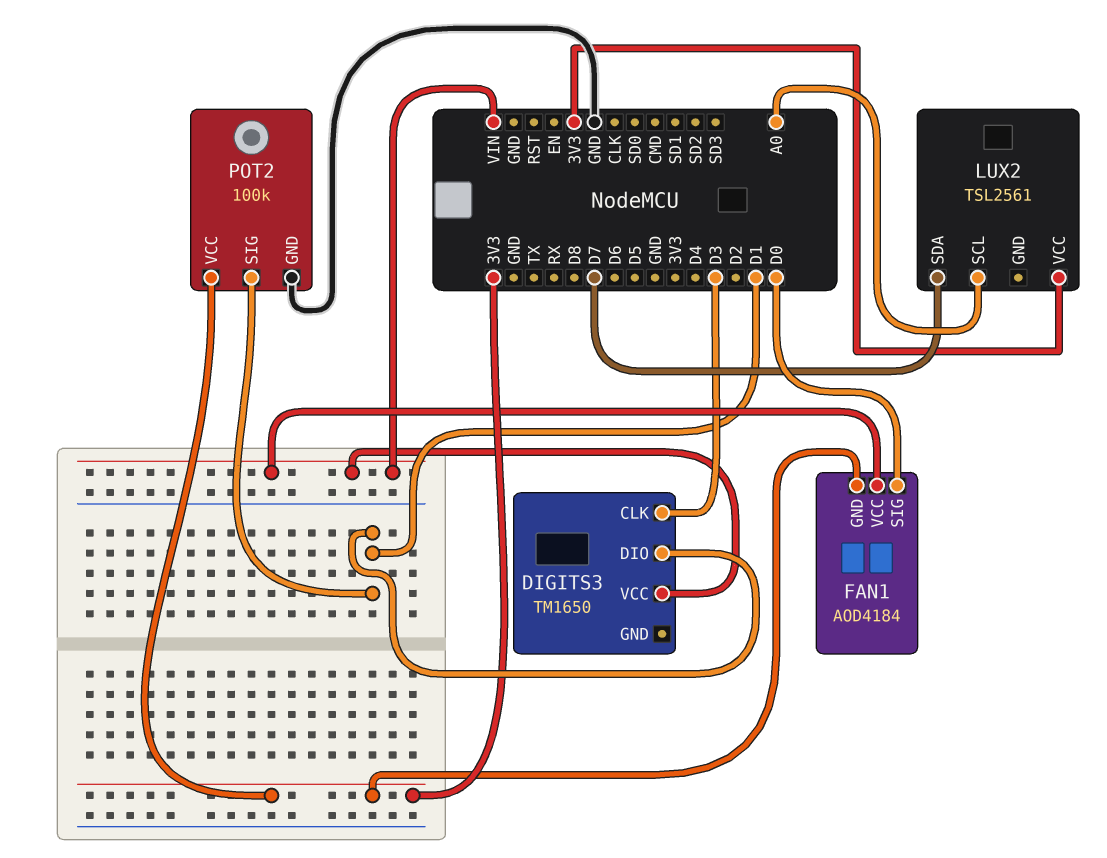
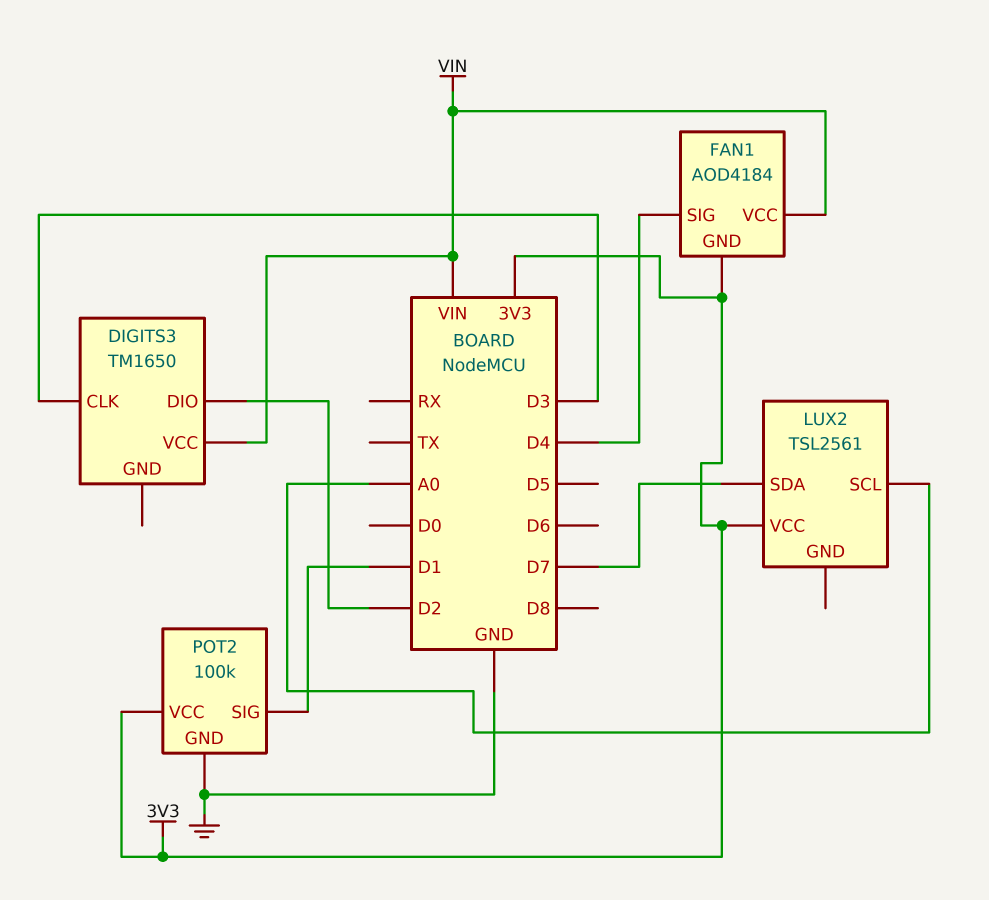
DIGITS3 pin DIO: D1 -> D2
FAN1 pin SIG: D0 -> D4

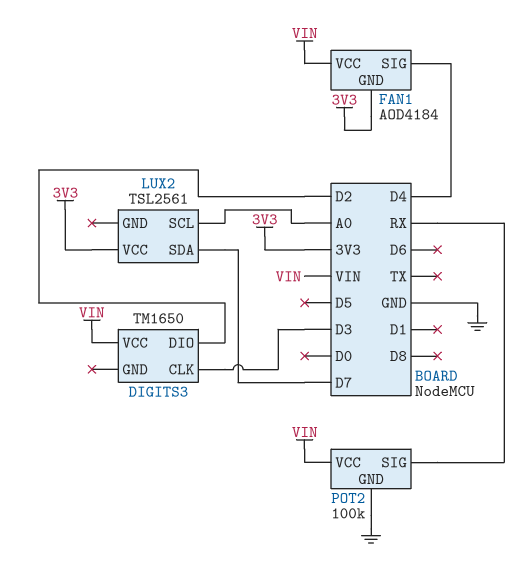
POT2 pin SIG: D1 -> RX
POT2 pin VCC: 3V3 -> VIN

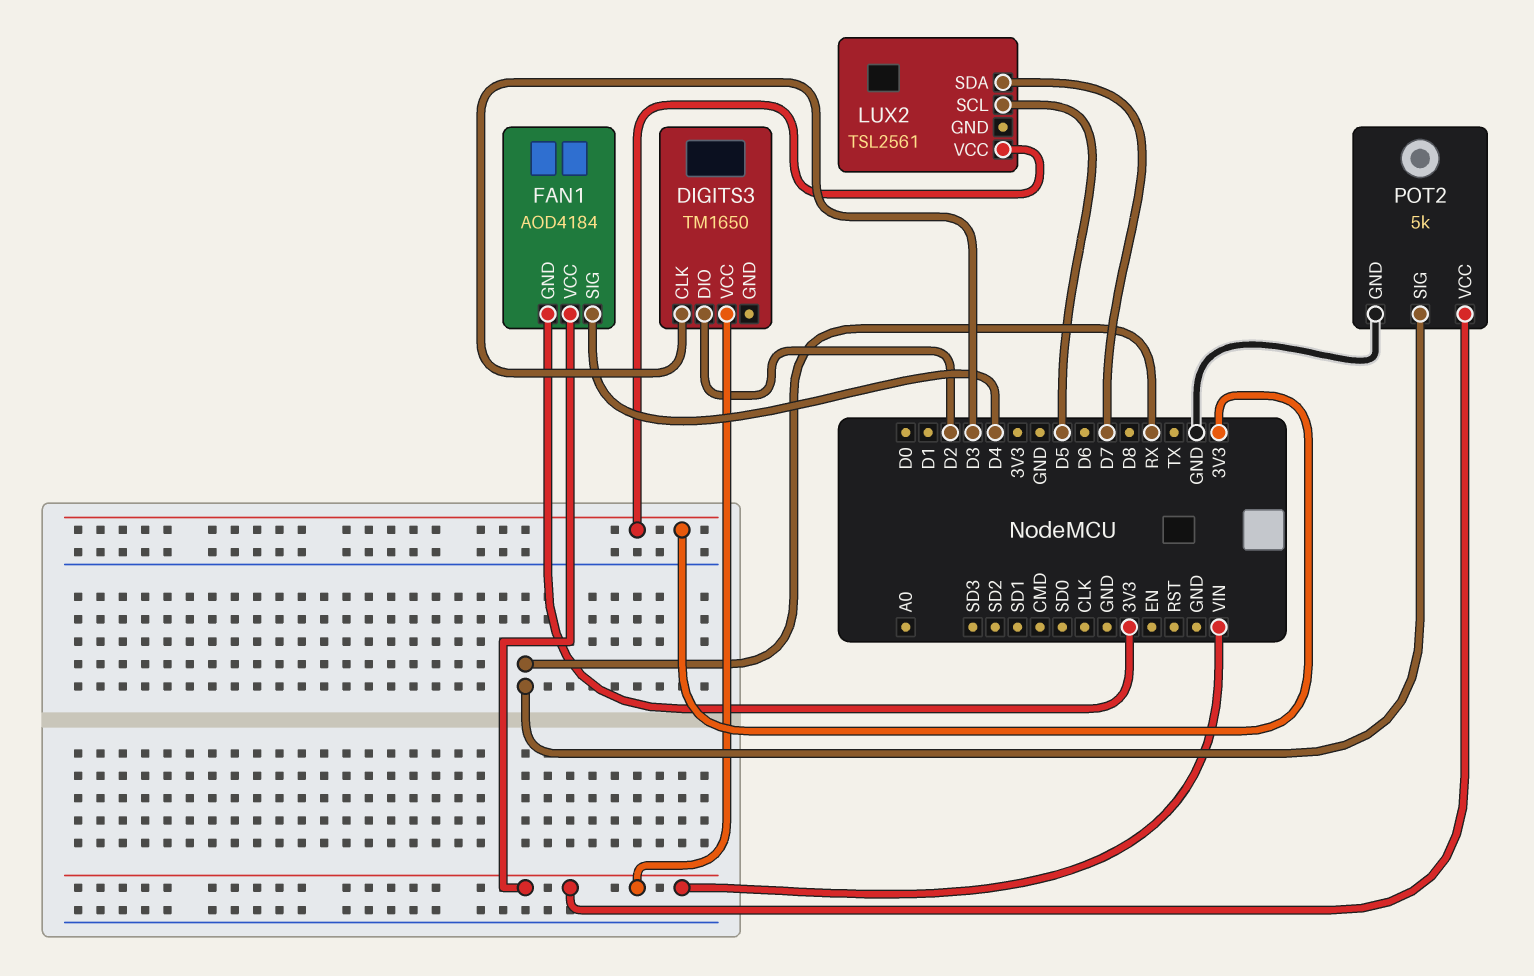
LUX2 pin SCL: A0 -> D5
POT2: 100k -> 5k

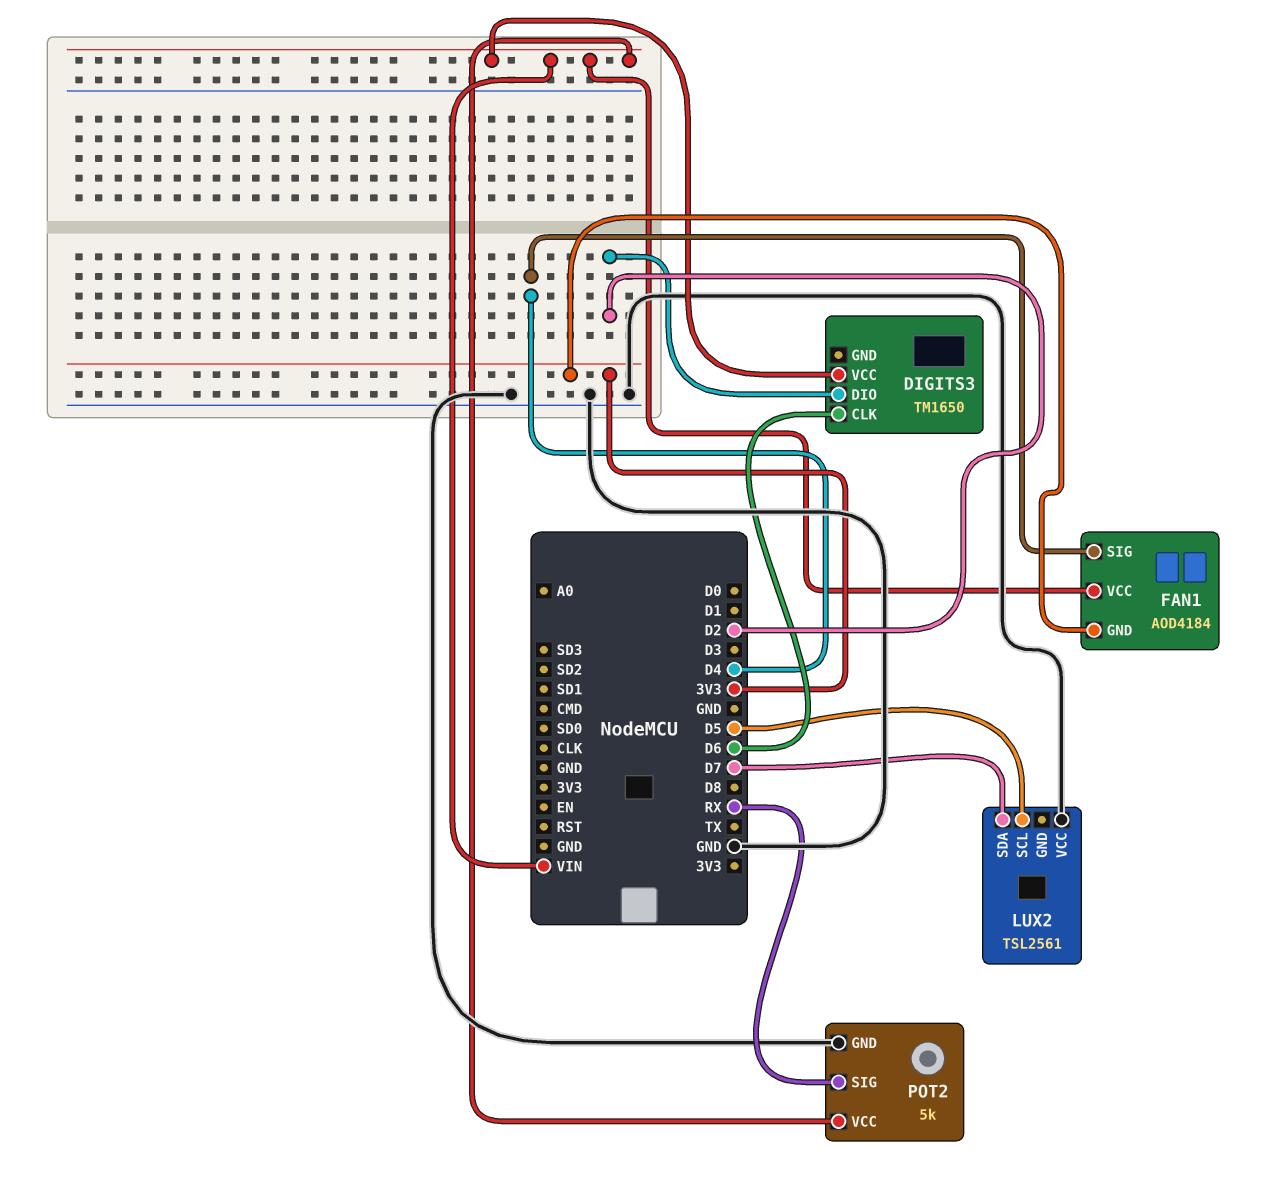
DIGITS3 pin CLK: D3 -> D6
LUX2 pin VCC: 3V3 -> GND

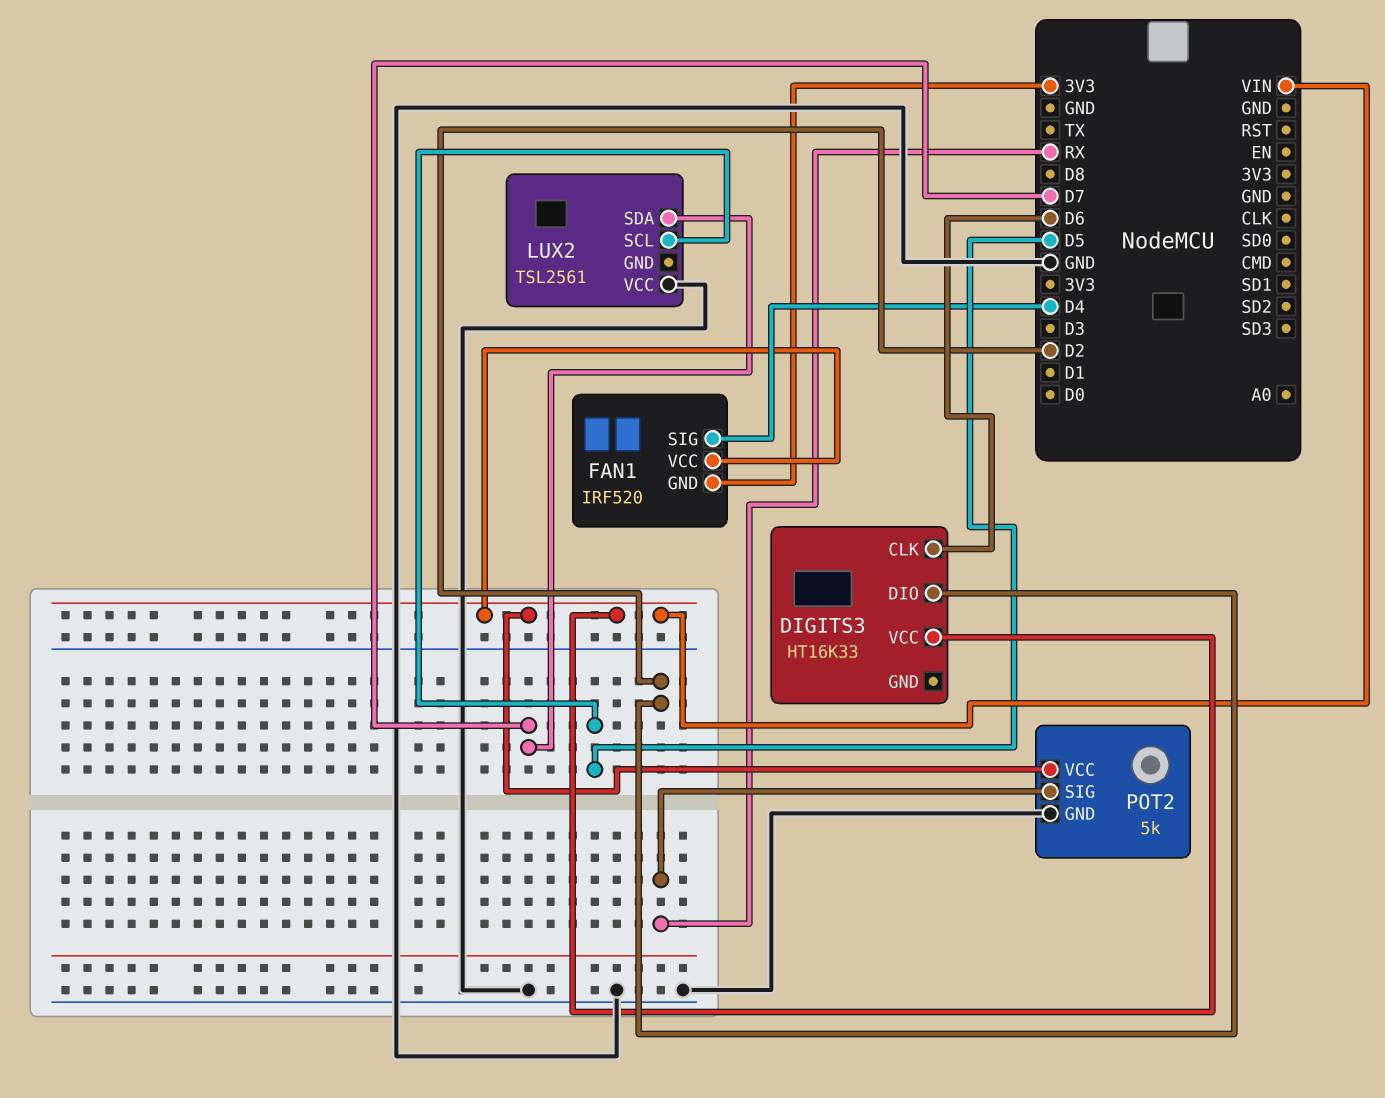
DIGITS3: TM1650 -> HT16K33
FAN1: AOD4184 -> IRF520

